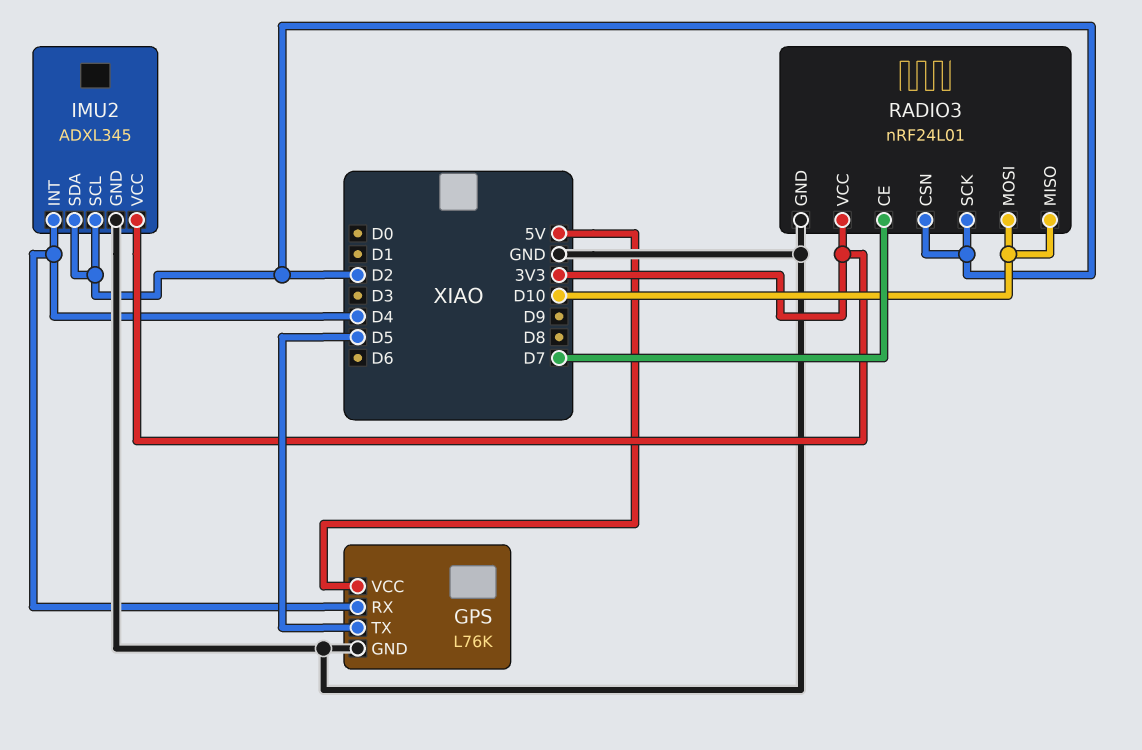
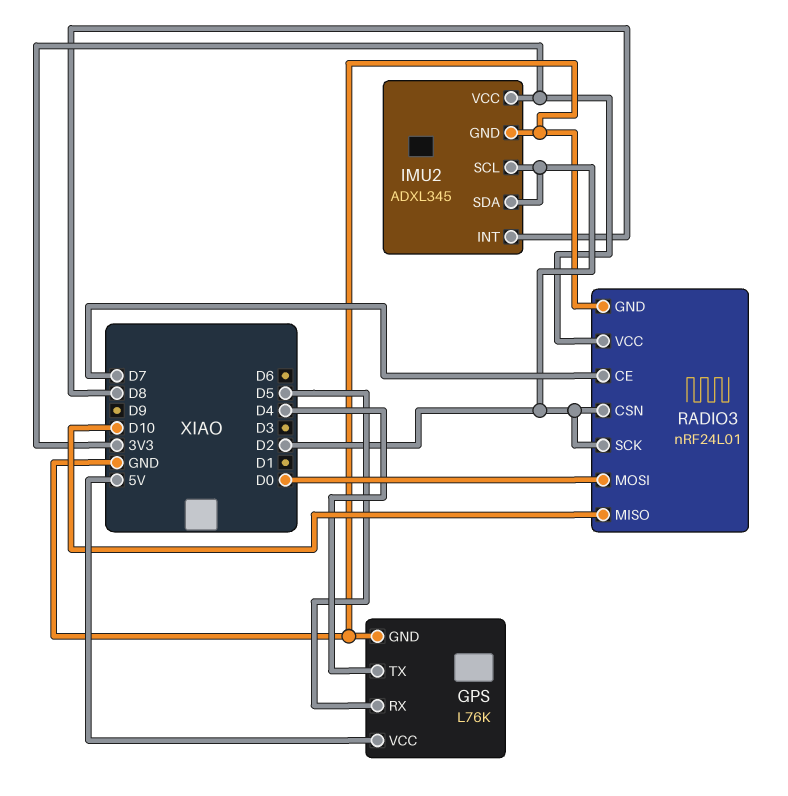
GPS pin RX: D4 -> D5
GPS pin TX: D5 -> D4
IMU2 pin INT: D4 -> D8
RADIO3 pin MOSI: D10 -> D0

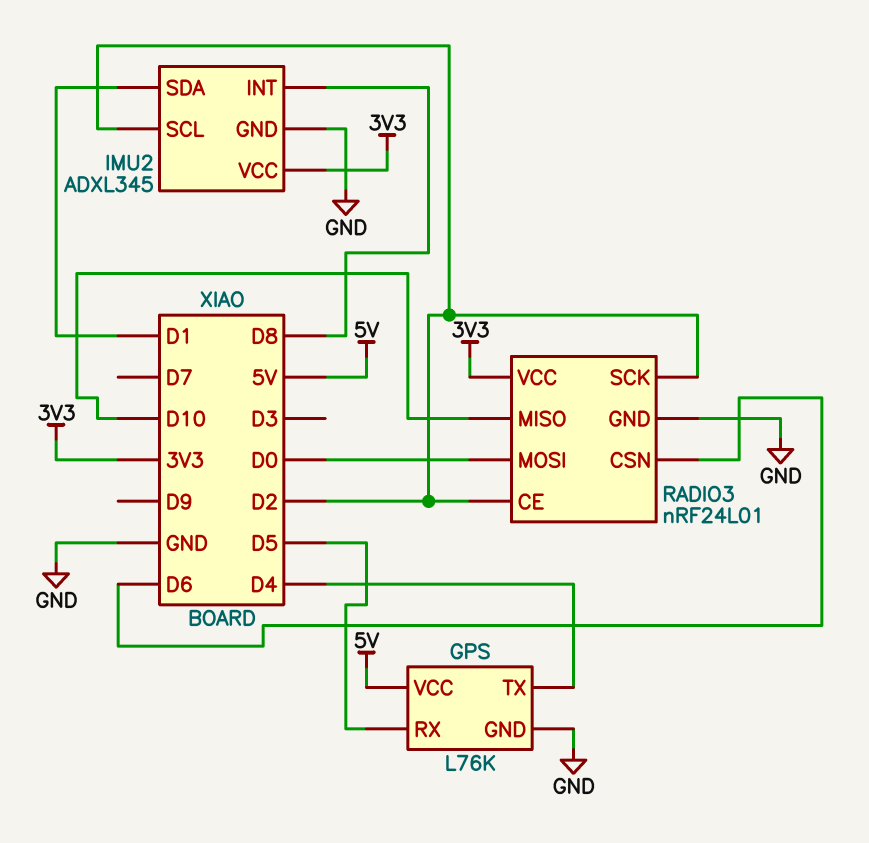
IMU2 pin SDA: D2 -> D1
RADIO3 pin CE: D7 -> D2
RADIO3 pin CSN: D2 -> D6

